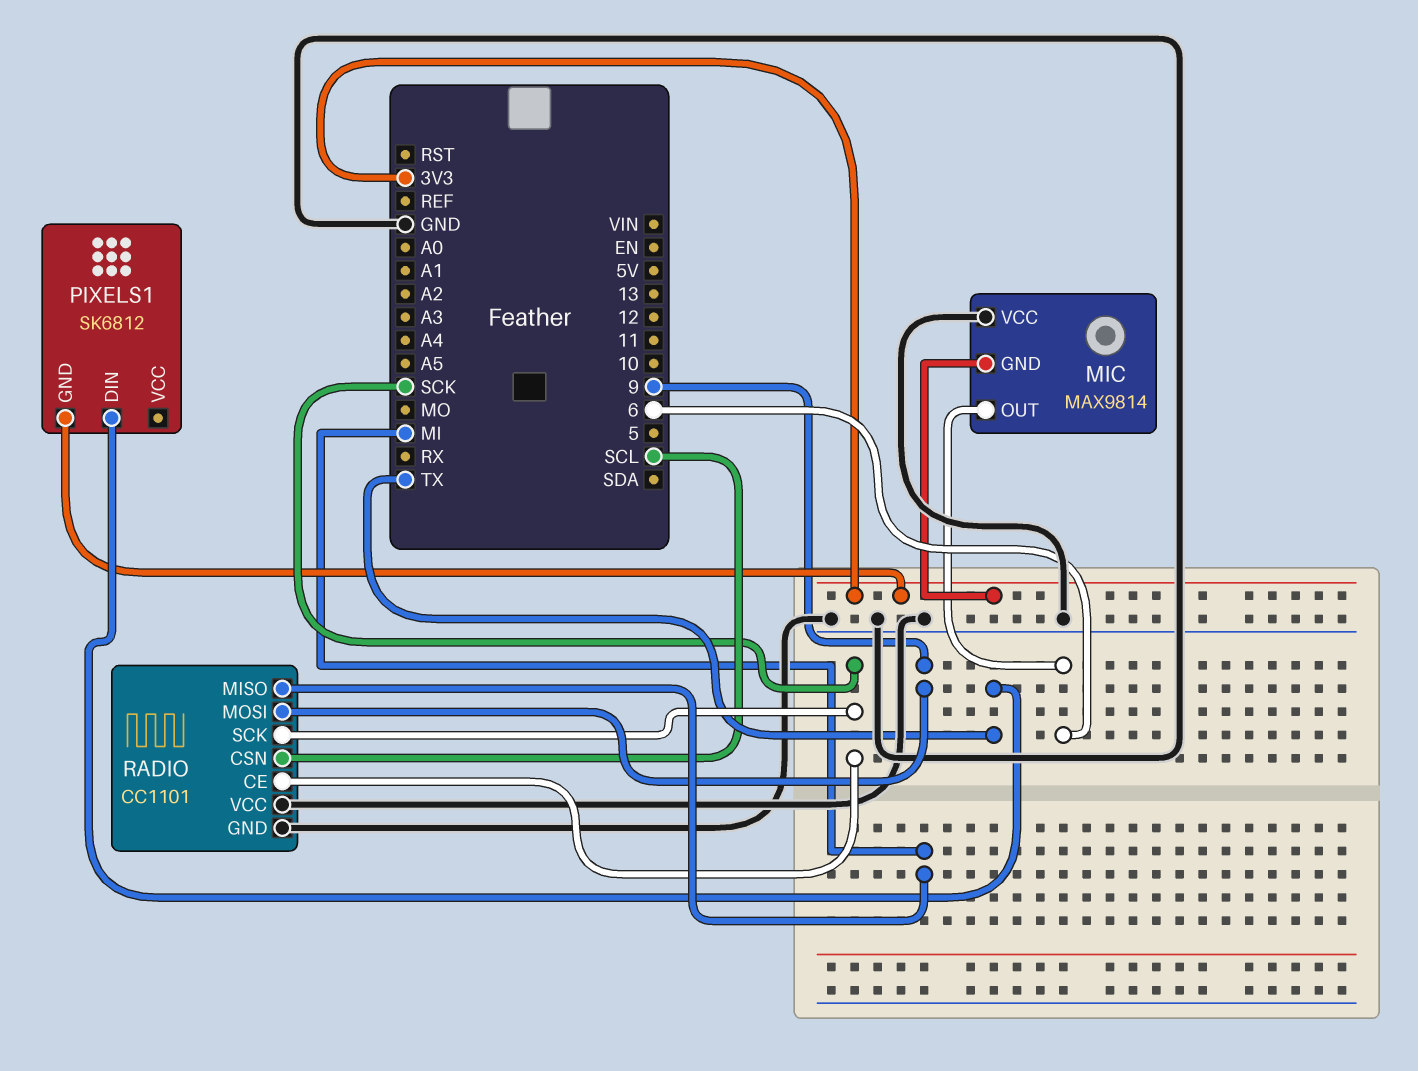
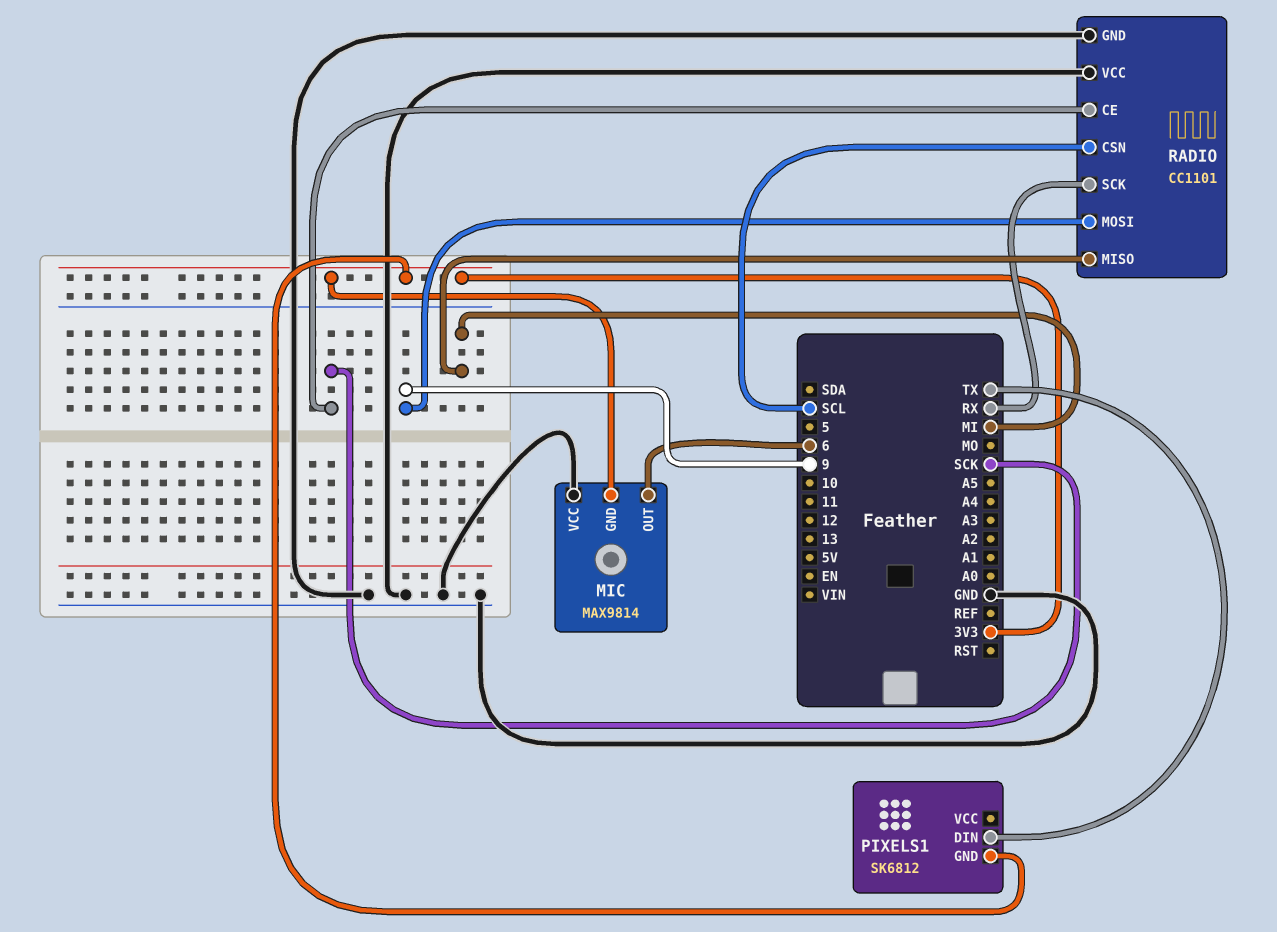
RADIO pin SCK: SCK -> RX

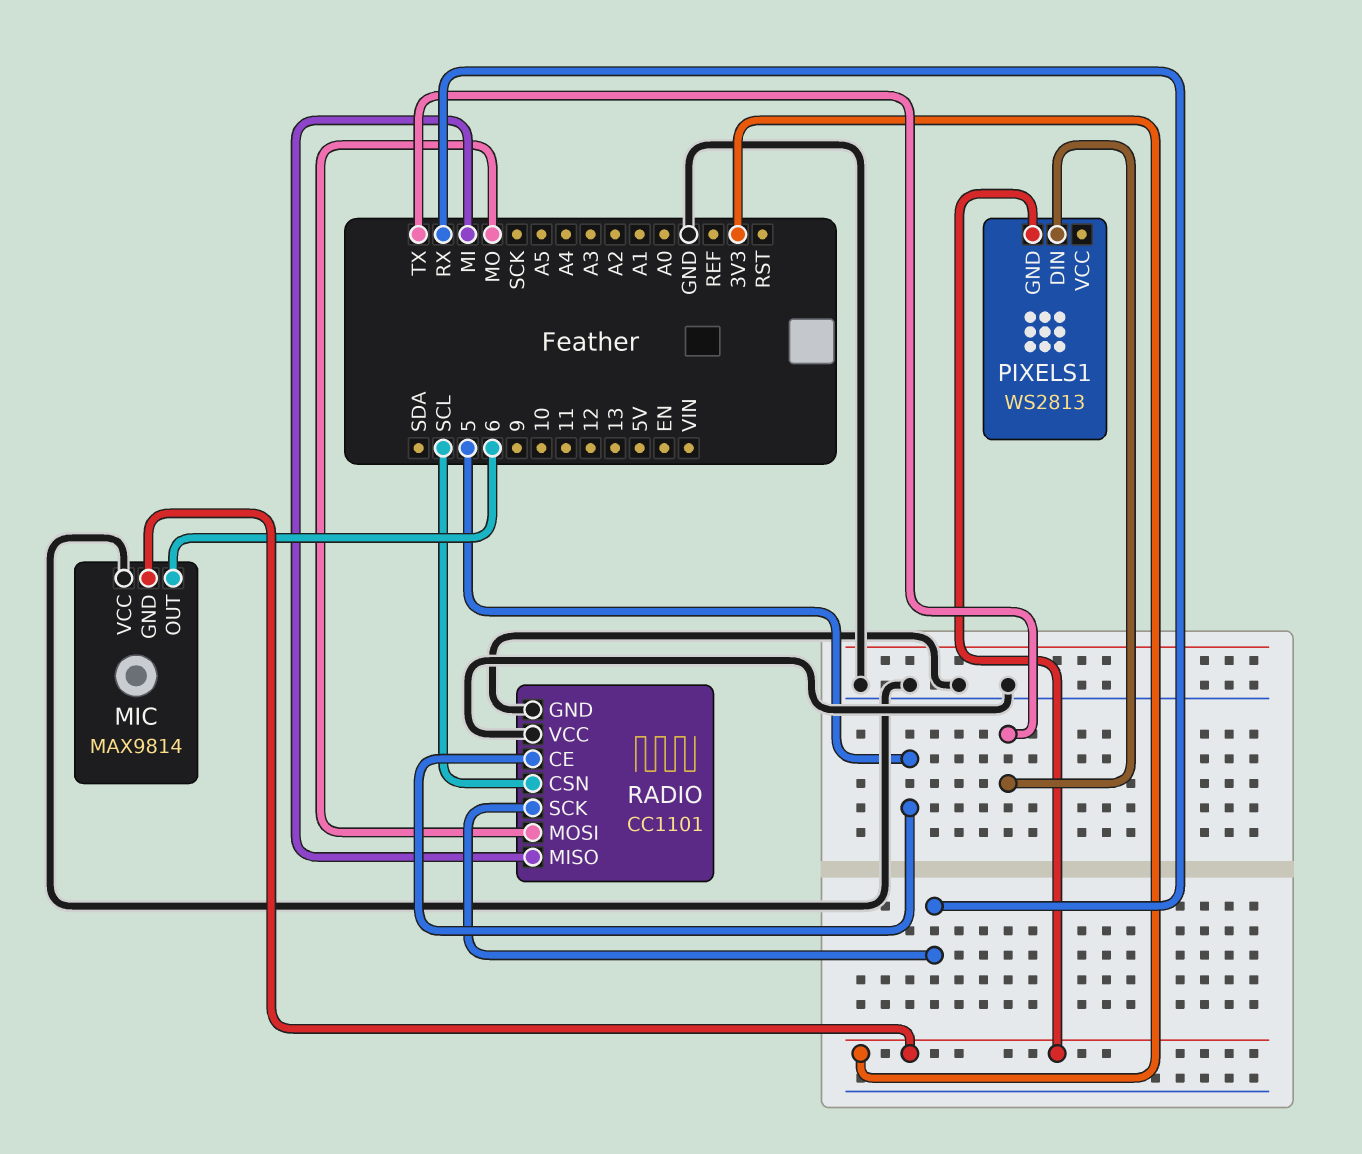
PIXELS1: SK6812 -> WS2813
RADIO pin CE: SCK -> 5
RADIO pin MOSI: 9 -> MO

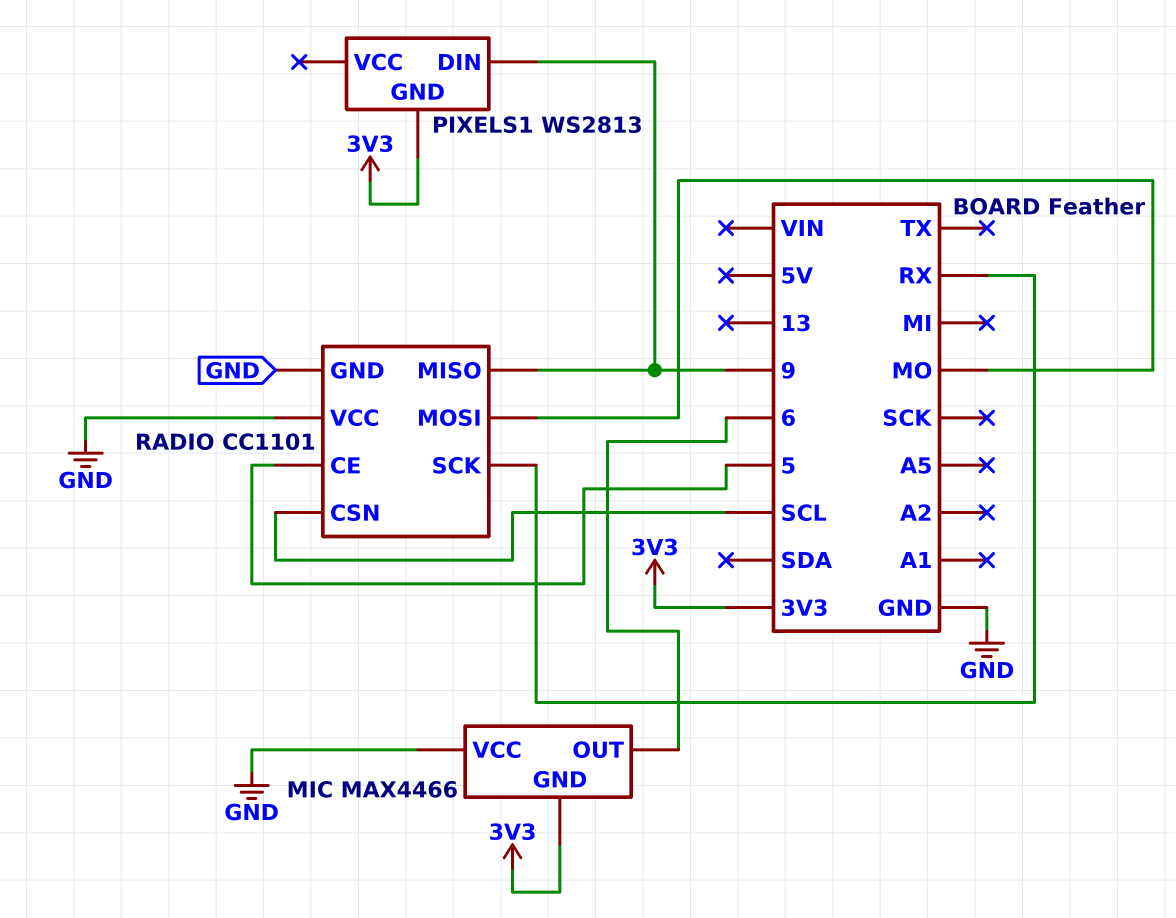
MIC: MAX9814 -> MAX4466
PIXELS1 pin DIN: TX -> 9
RADIO pin MISO: MI -> 9

